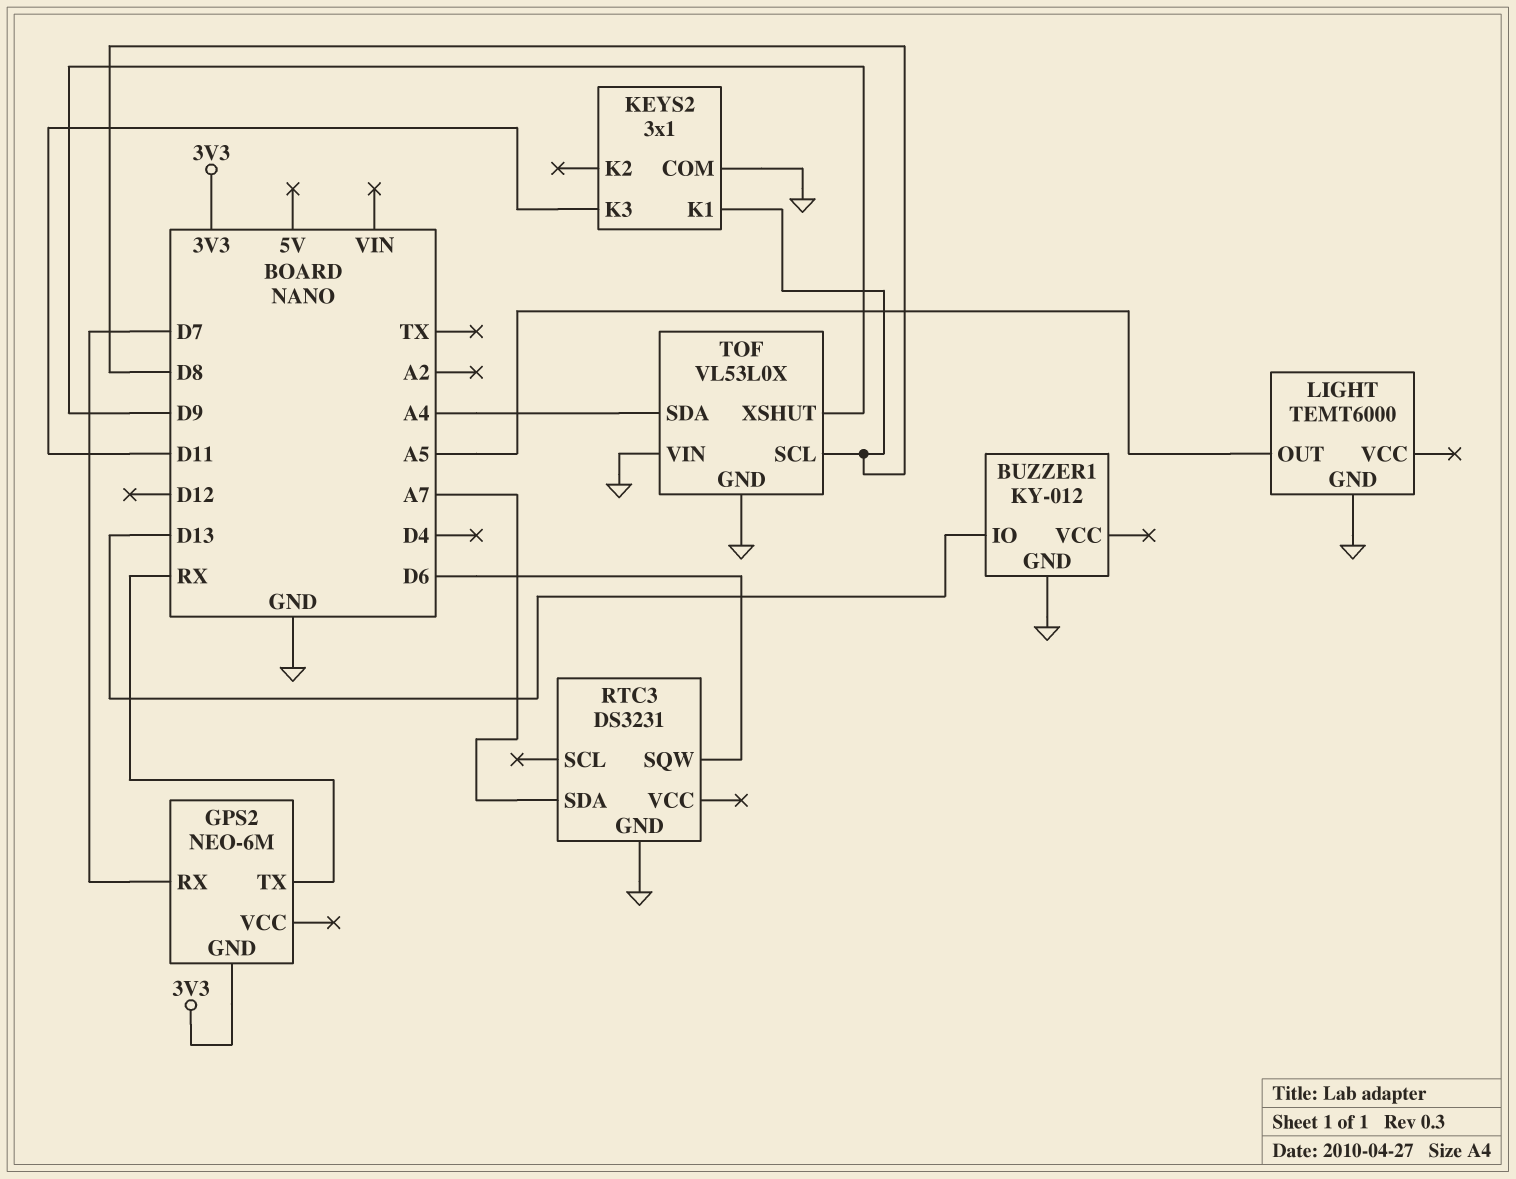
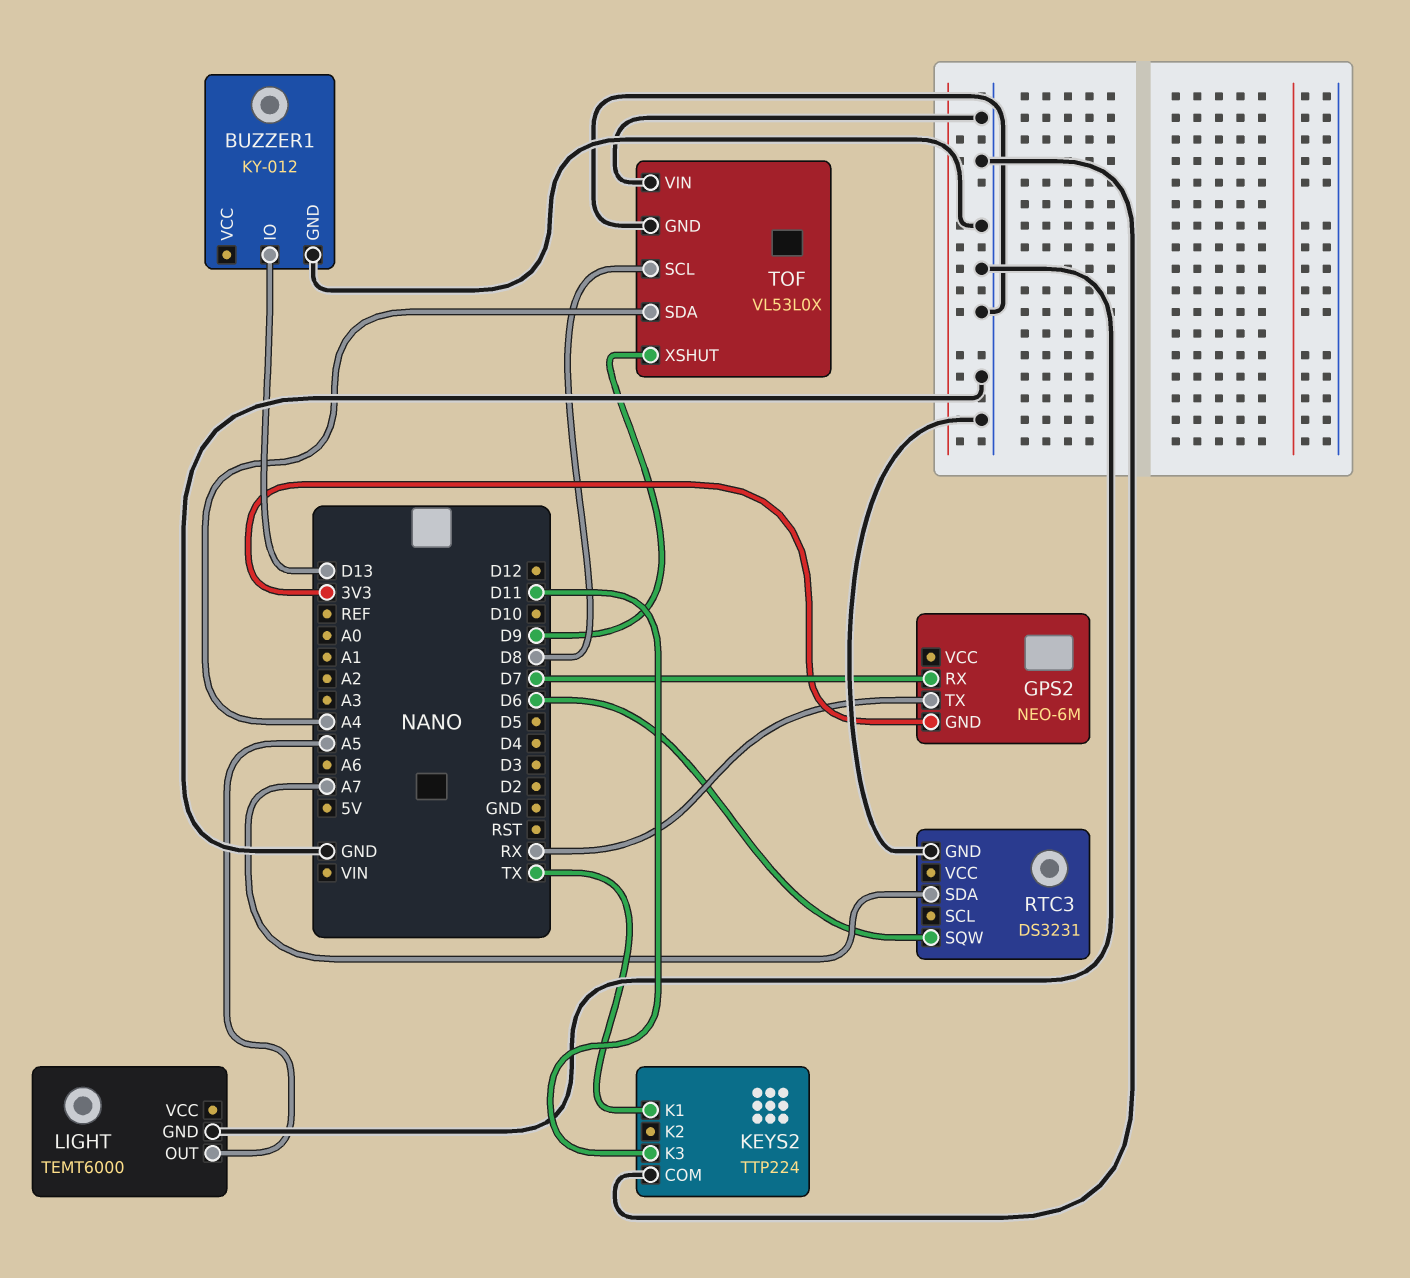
KEYS2: 3x1 -> TTP224
KEYS2 pin K1: D8 -> TX

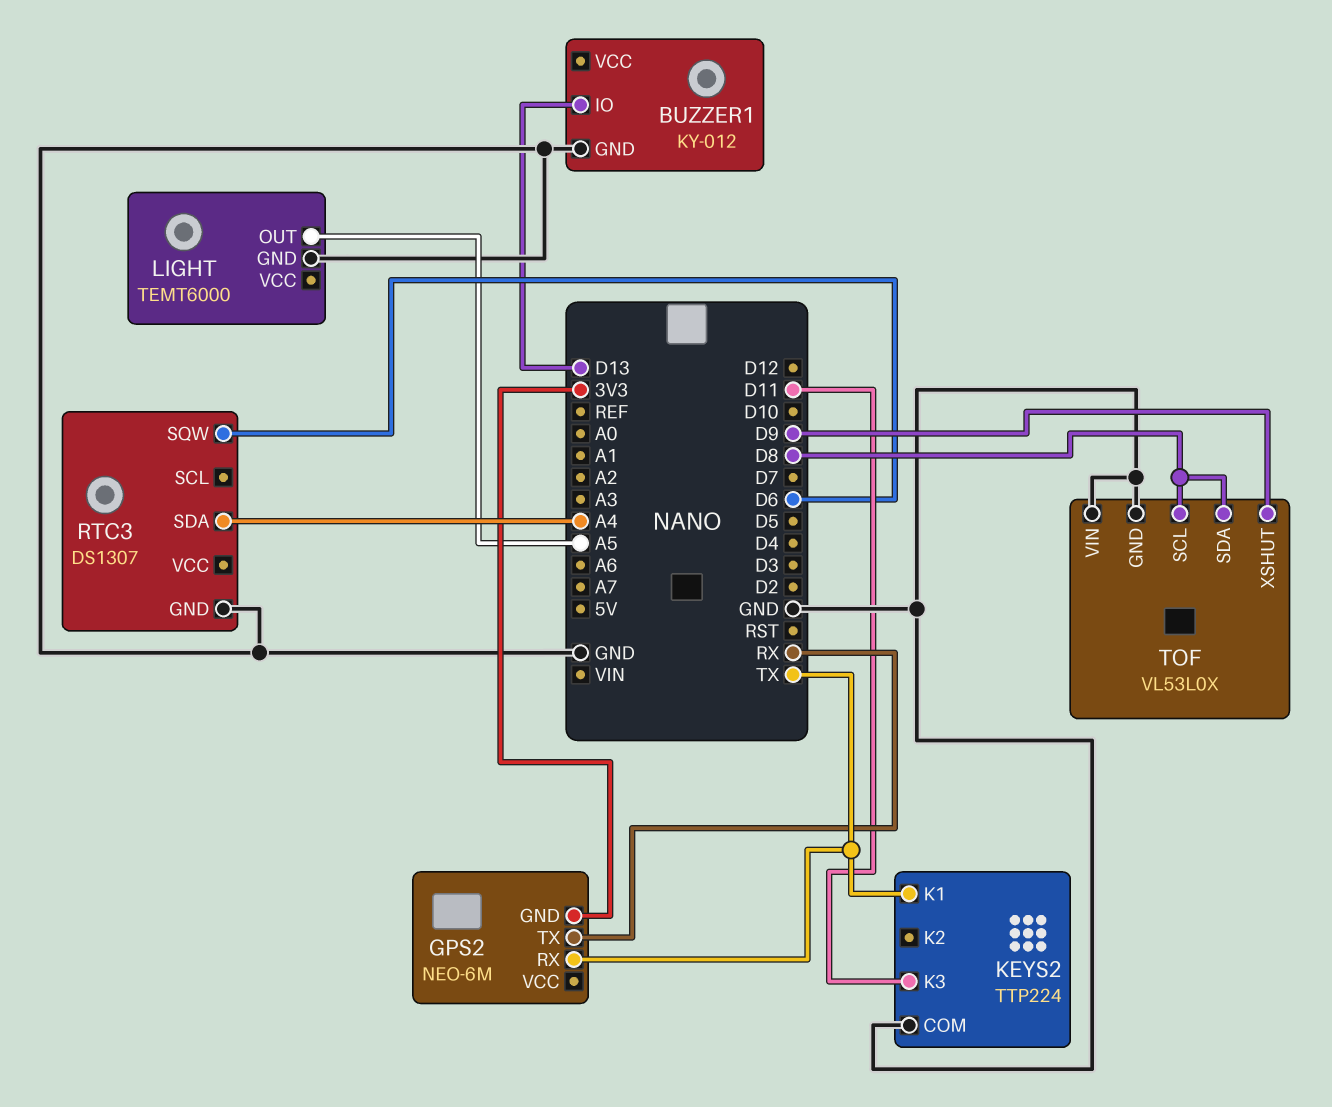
GPS2 pin RX: D7 -> TX
RTC3: DS3231 -> DS1307
RTC3 pin SDA: A7 -> A4
TOF pin SDA: A4 -> D8

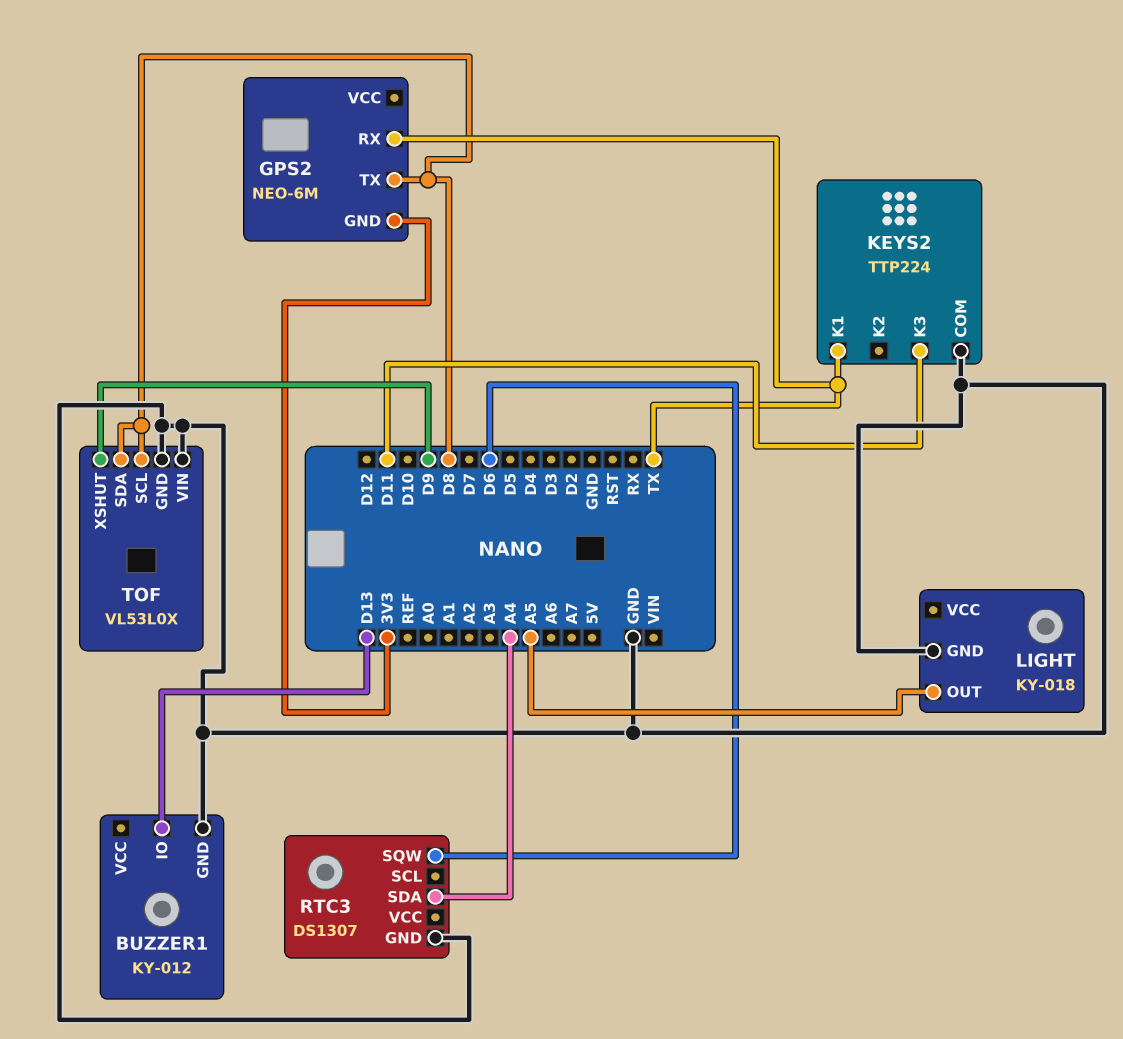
GPS2 pin TX: RX -> D8
LIGHT: TEMT6000 -> KY-018

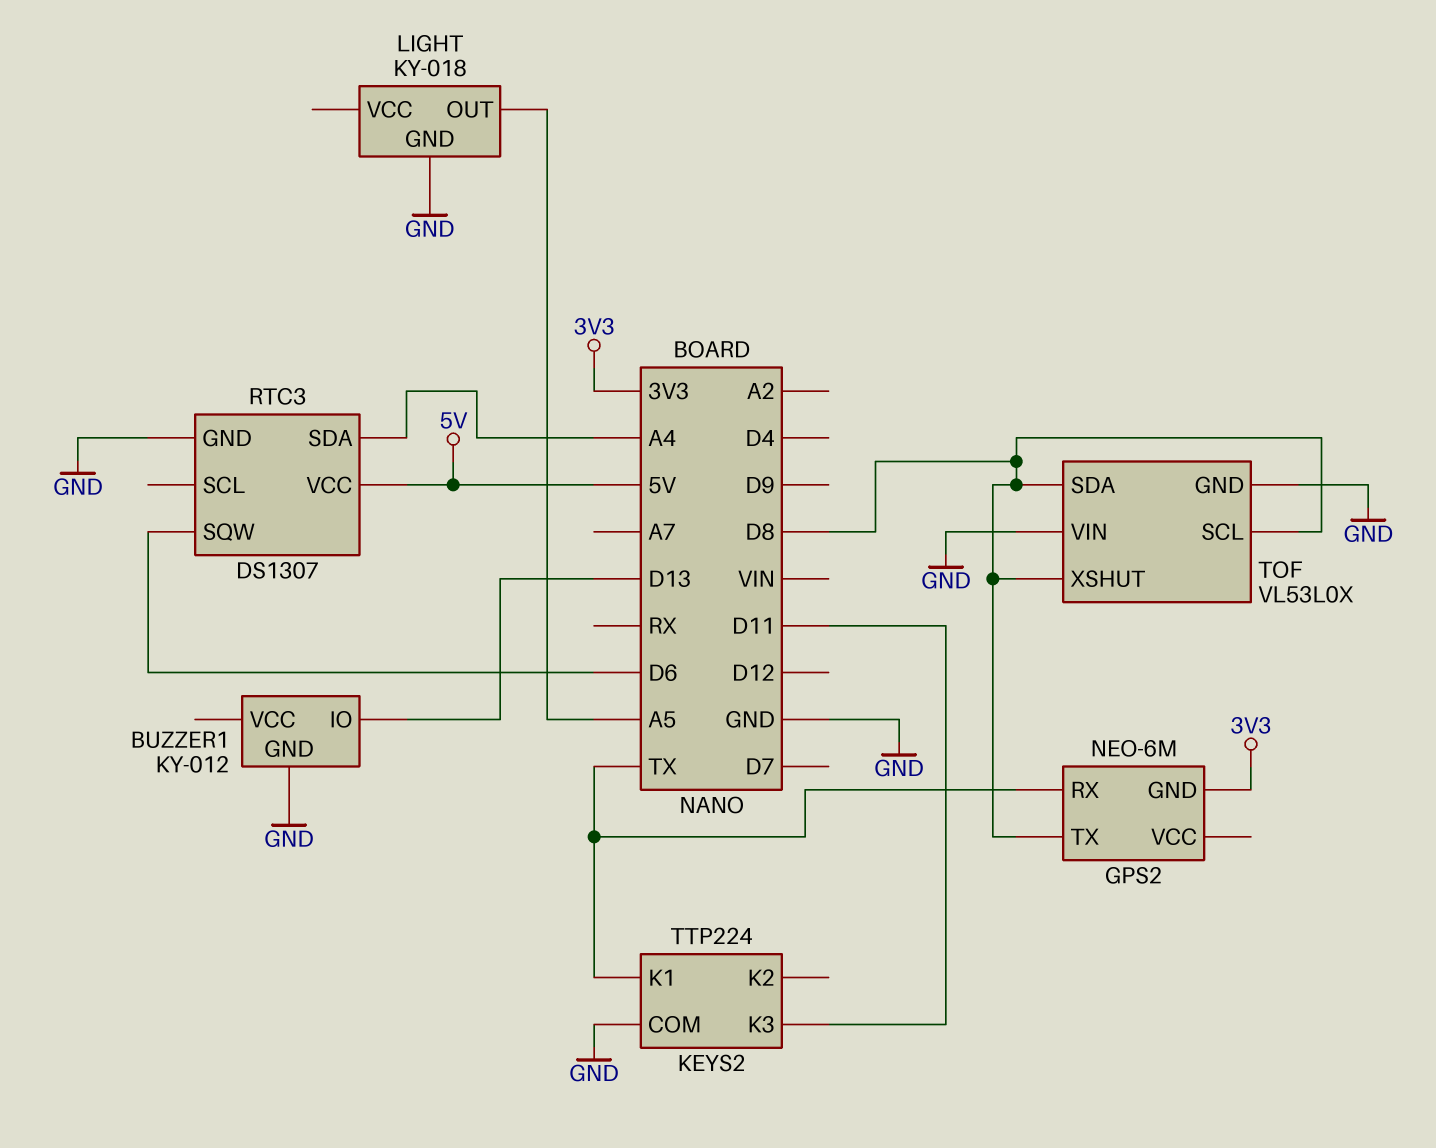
RTC3 pin VCC: none -> 5V
TOF pin XSHUT: D9 -> D8

